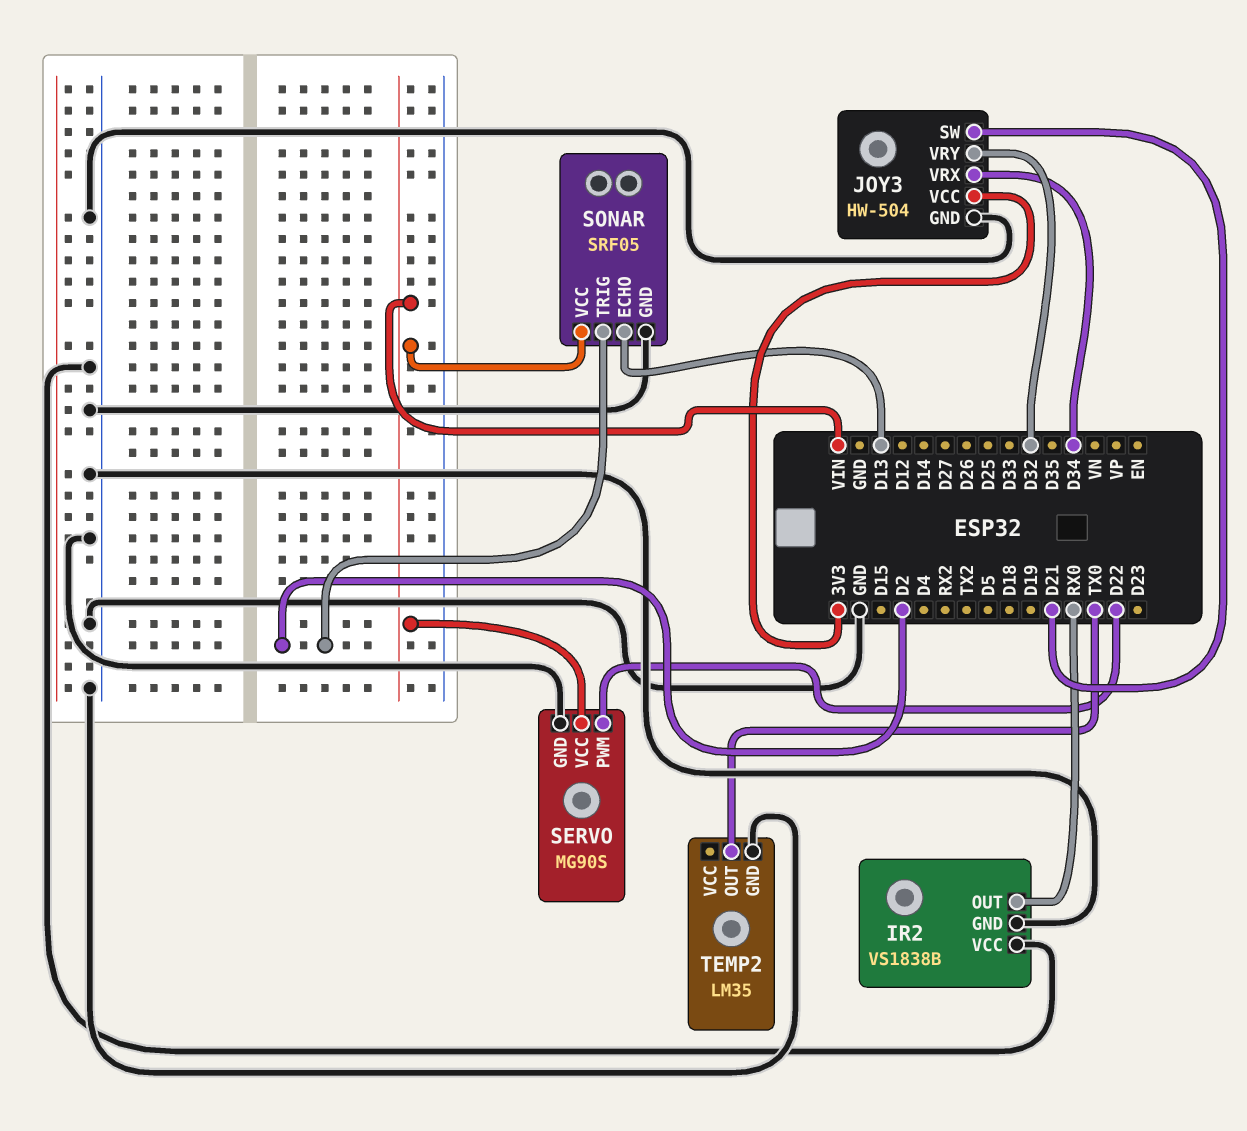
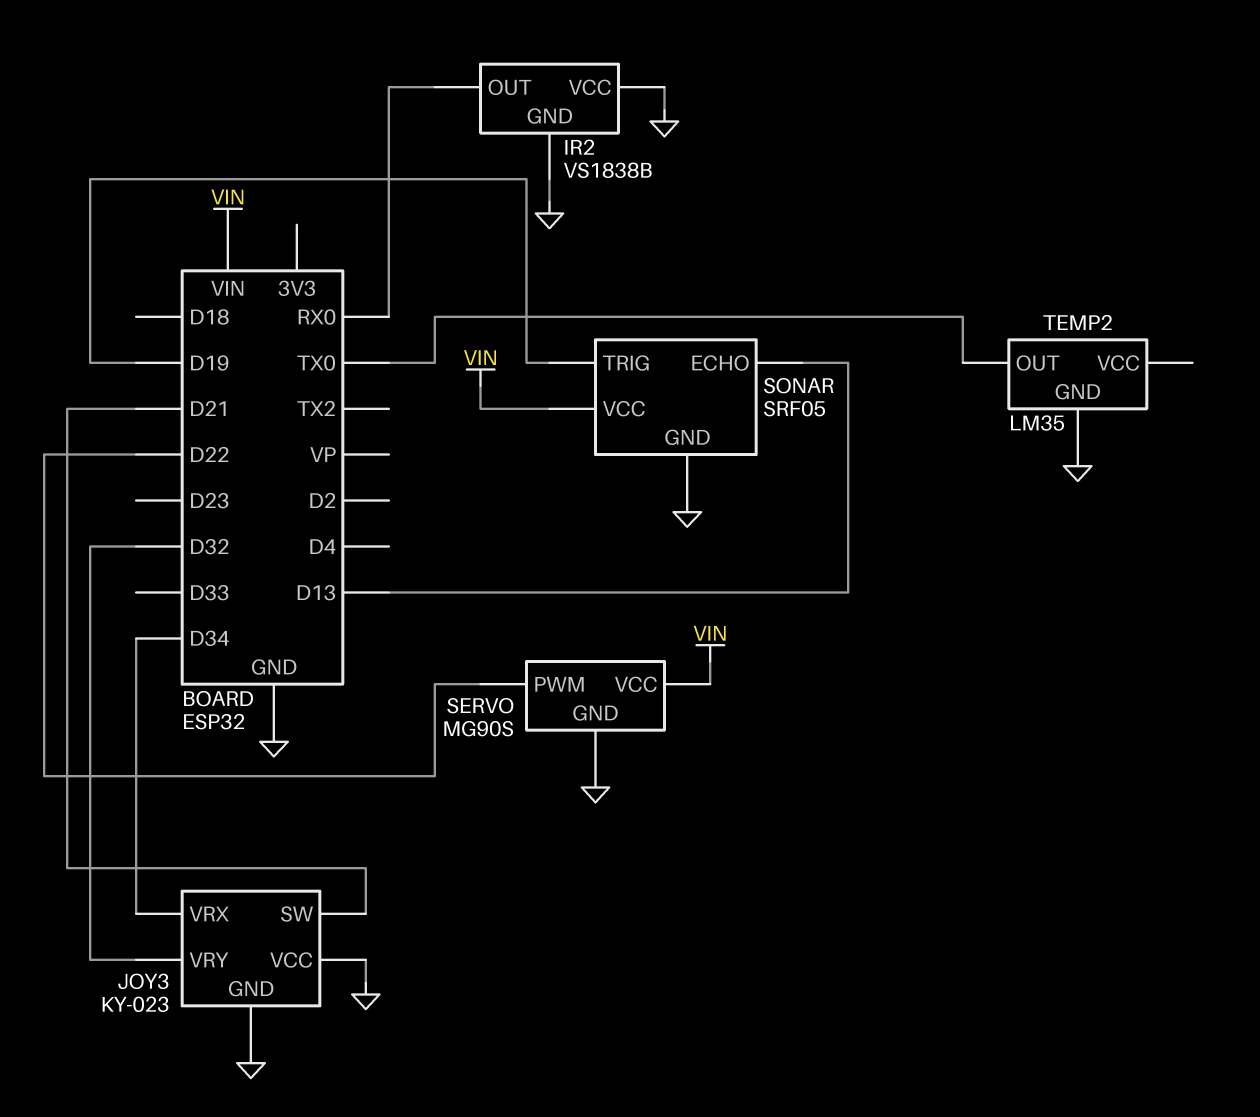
JOY3: HW-504 -> KY-023
JOY3 pin VCC: 3V3 -> GND
SONAR pin TRIG: D2 -> D19

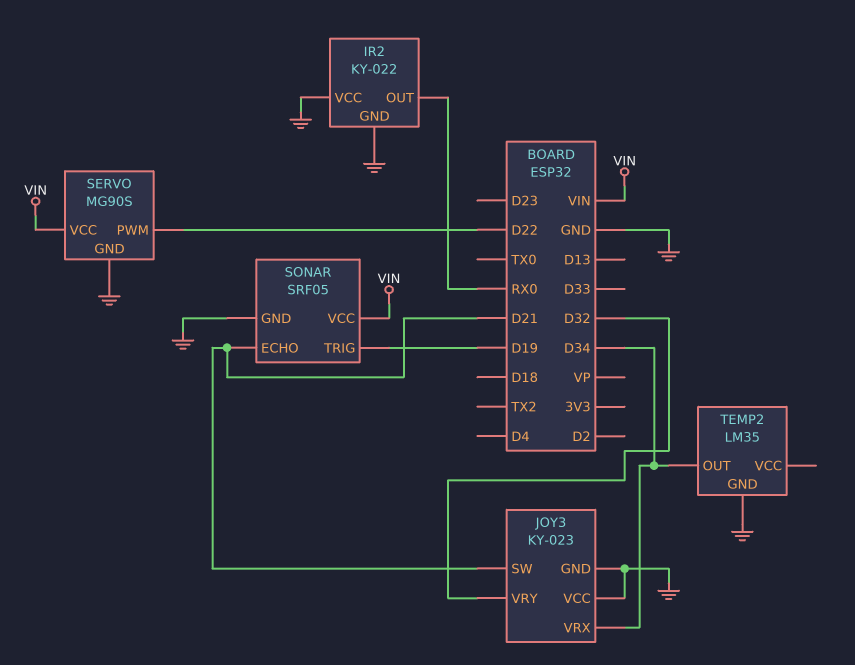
IR2: VS1838B -> KY-022
SONAR pin ECHO: D13 -> D21
TEMP2 pin OUT: TX0 -> D34

